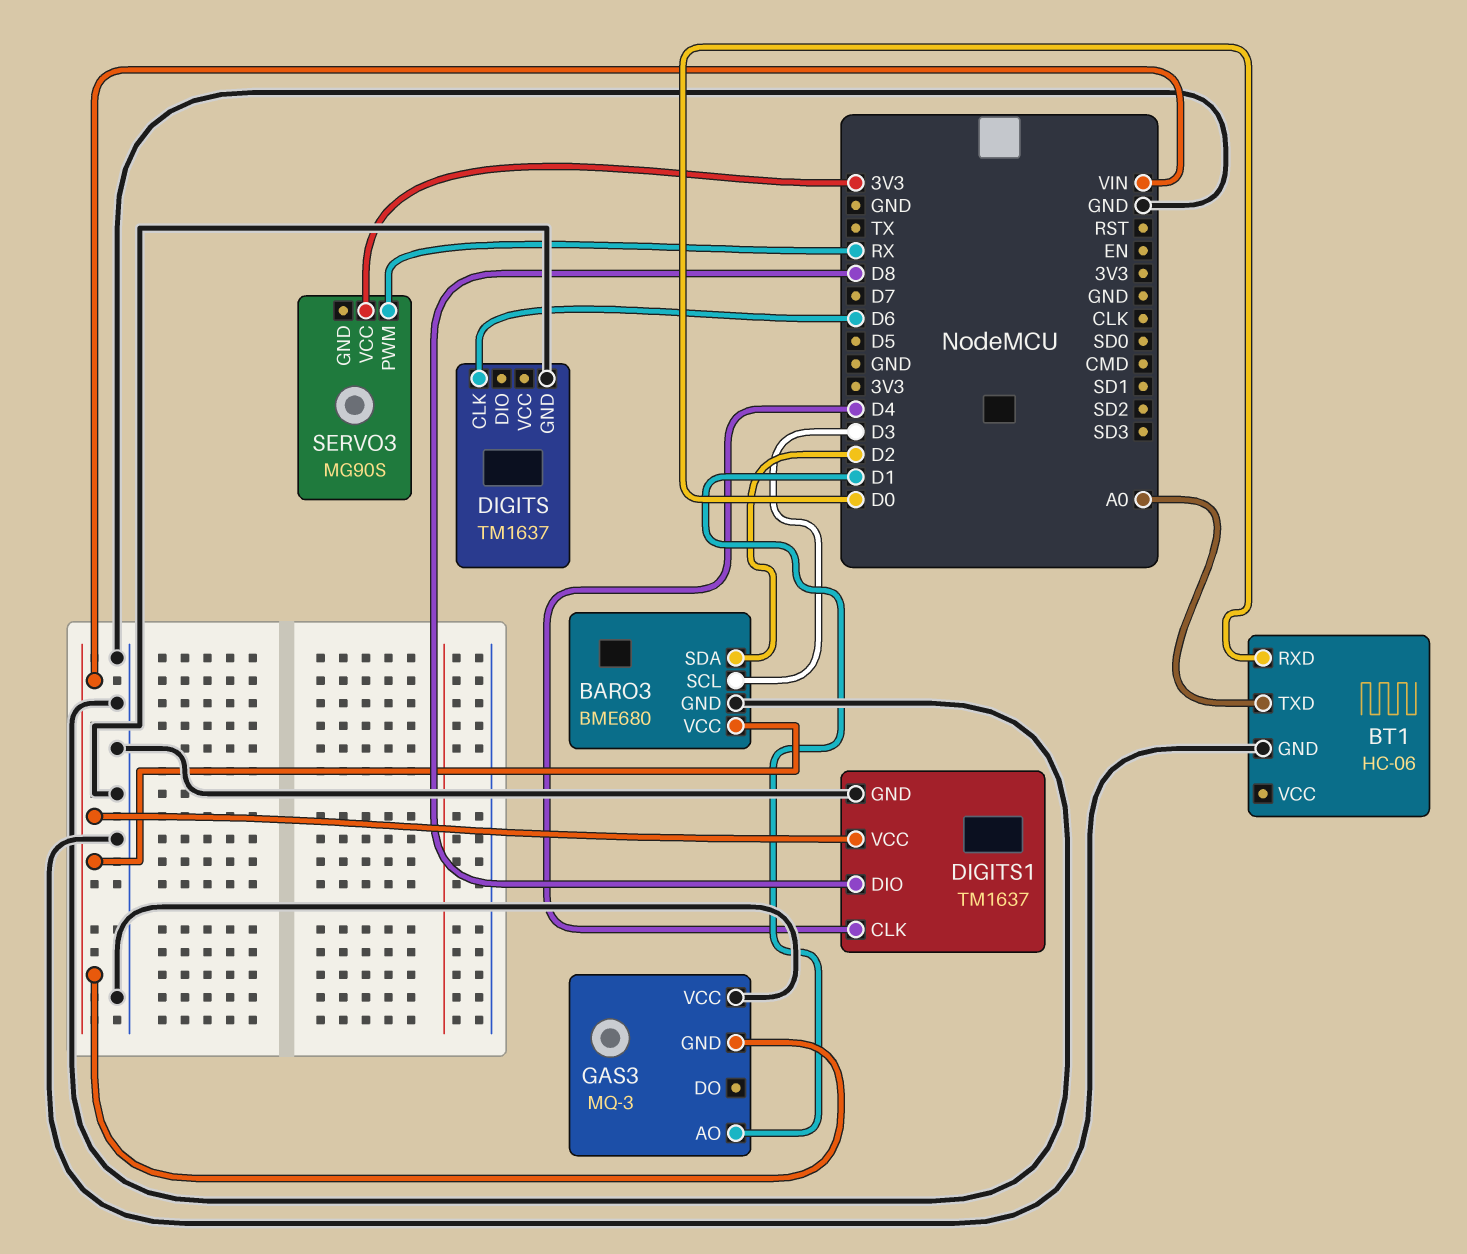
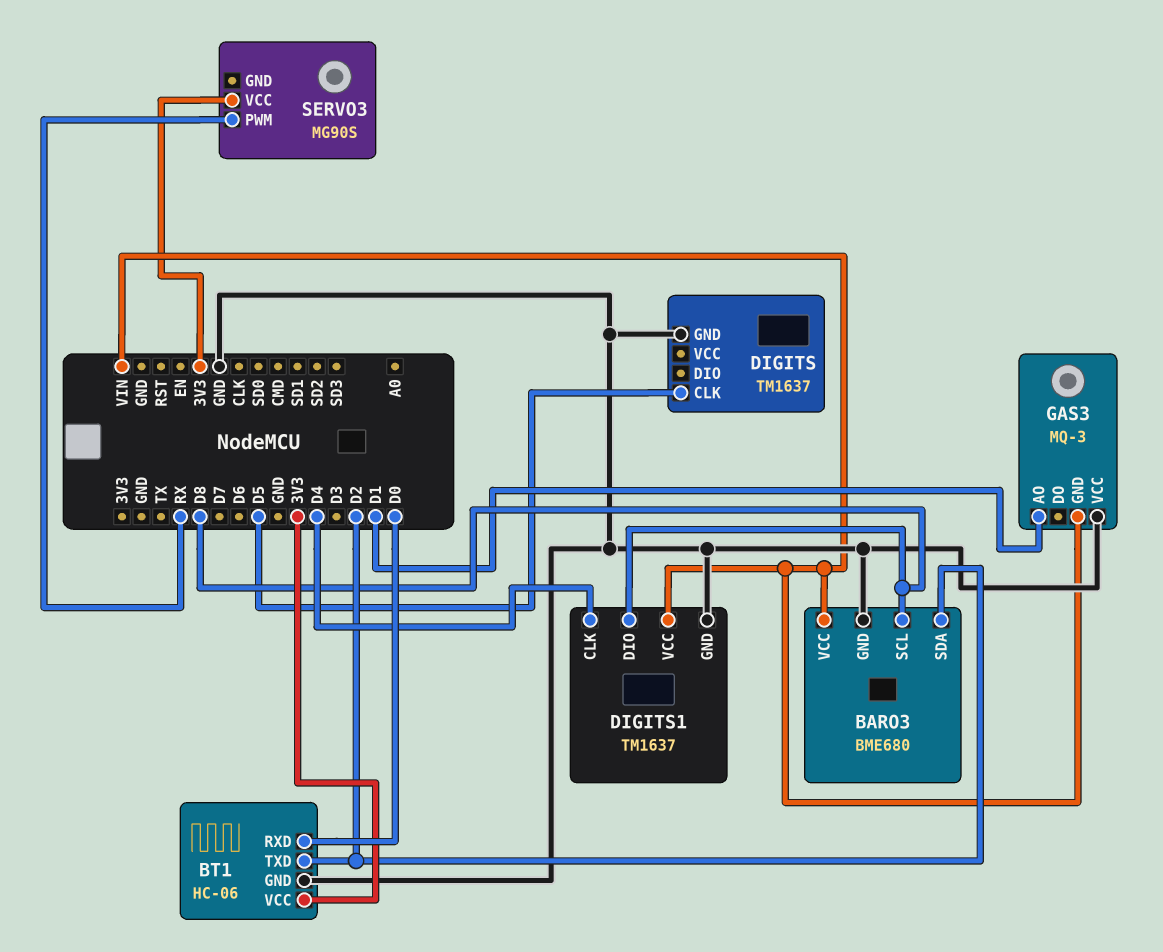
BARO3 pin SCL: D3 -> D8
BT1 pin TXD: A0 -> D2
BT1 pin VCC: none -> 3V3
DIGITS pin CLK: D6 -> D5

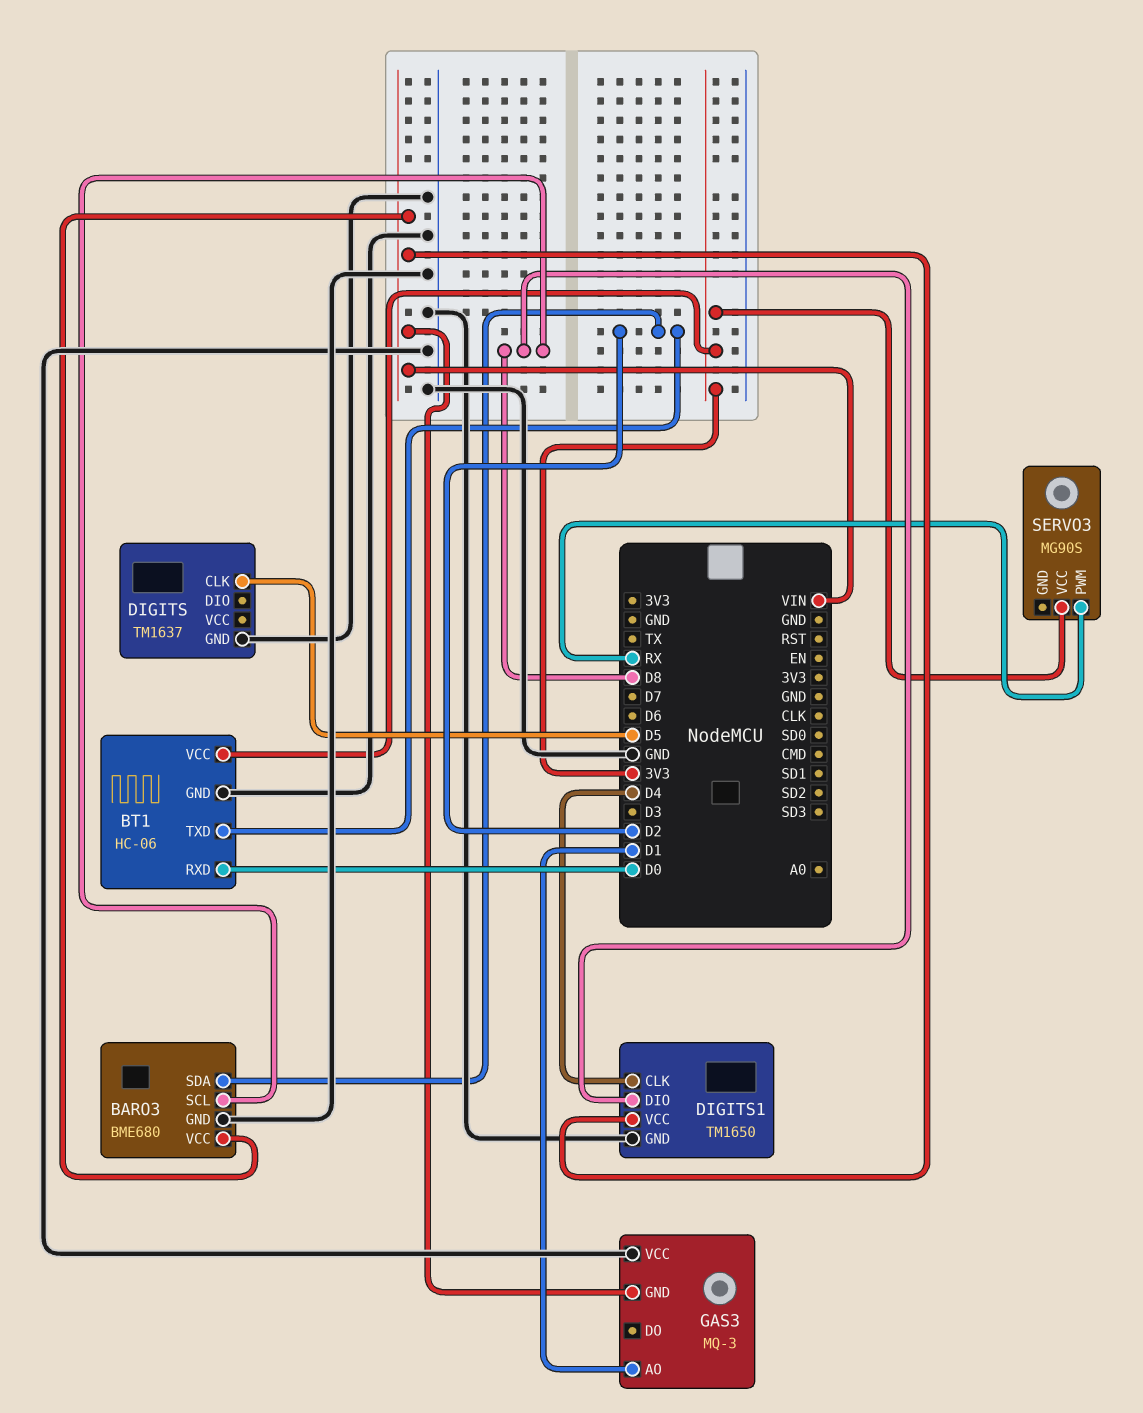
DIGITS1: TM1637 -> TM1650

